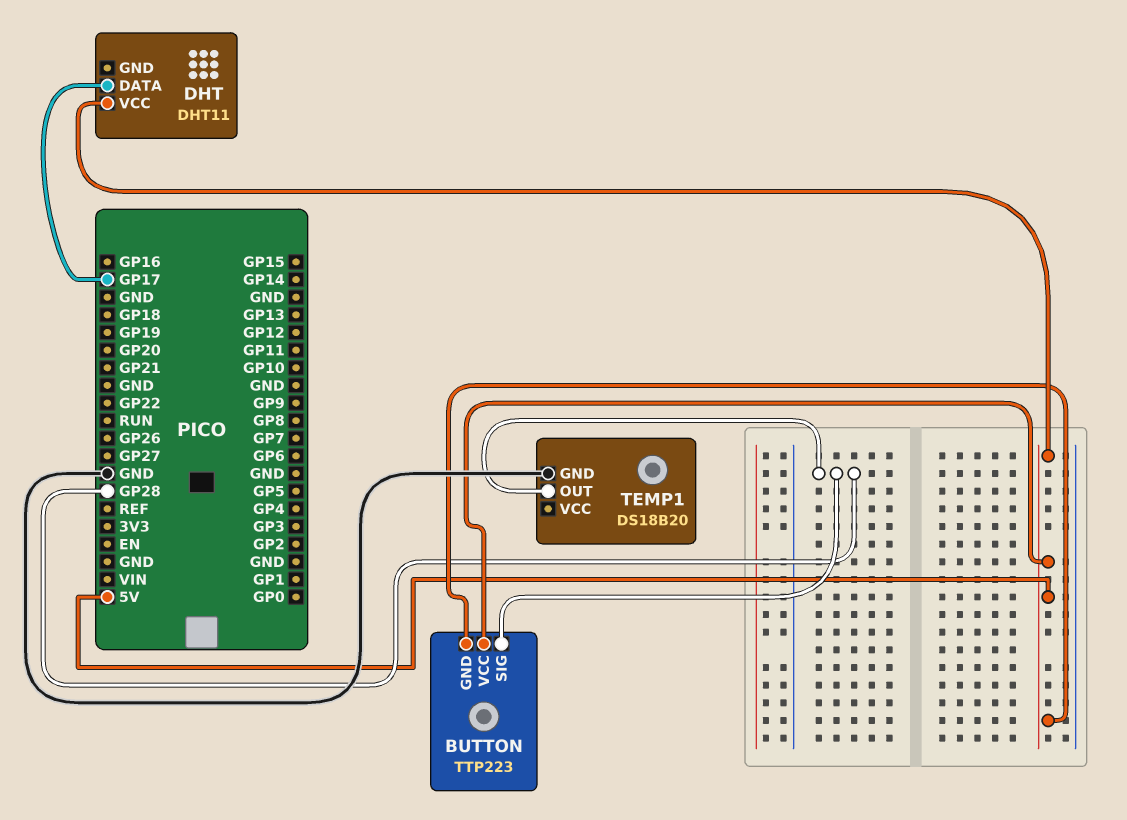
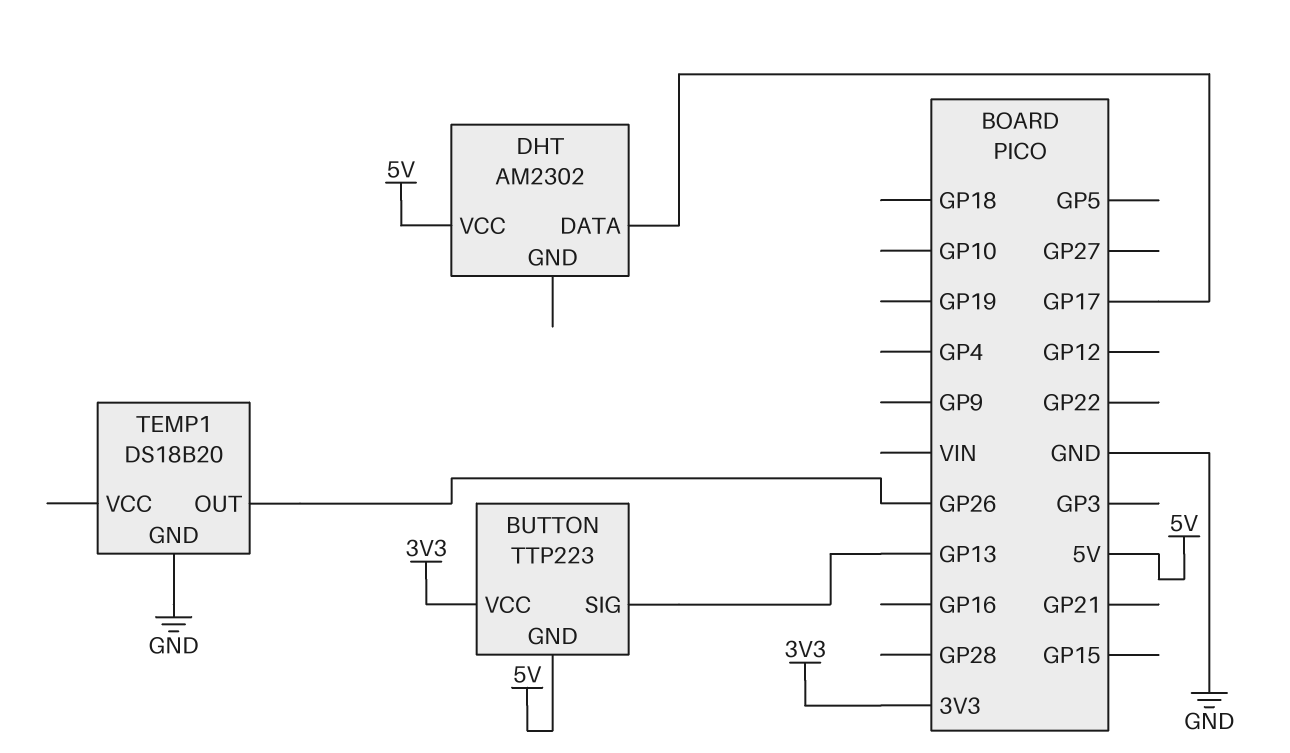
BUTTON pin SIG: GP28 -> GP13
BUTTON pin VCC: 5V -> 3V3
DHT: DHT11 -> AM2302
TEMP1 pin OUT: GP28 -> GP26

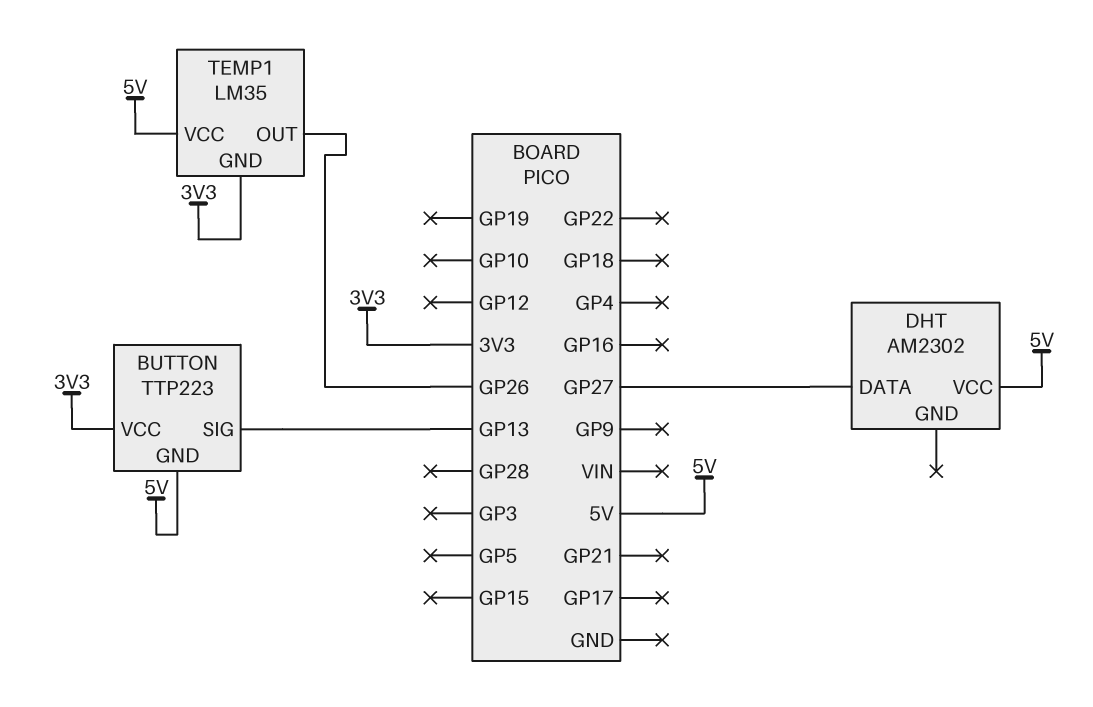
DHT pin DATA: GP17 -> GP27
TEMP1: DS18B20 -> LM35
TEMP1 pin GND: GND -> 3V3
TEMP1 pin VCC: none -> 5V

